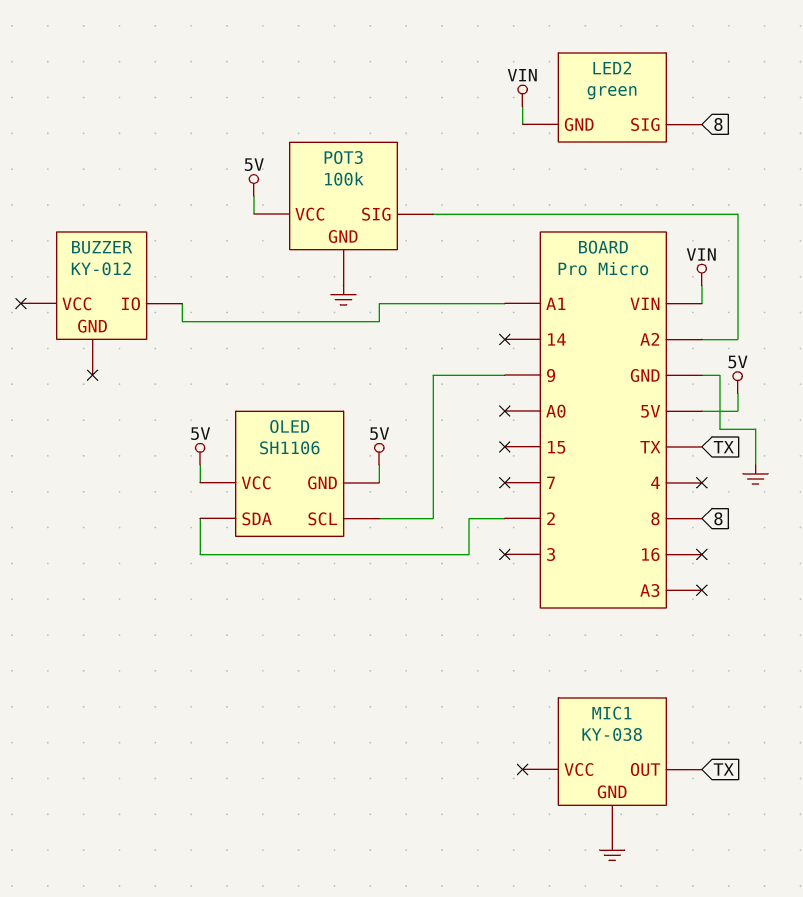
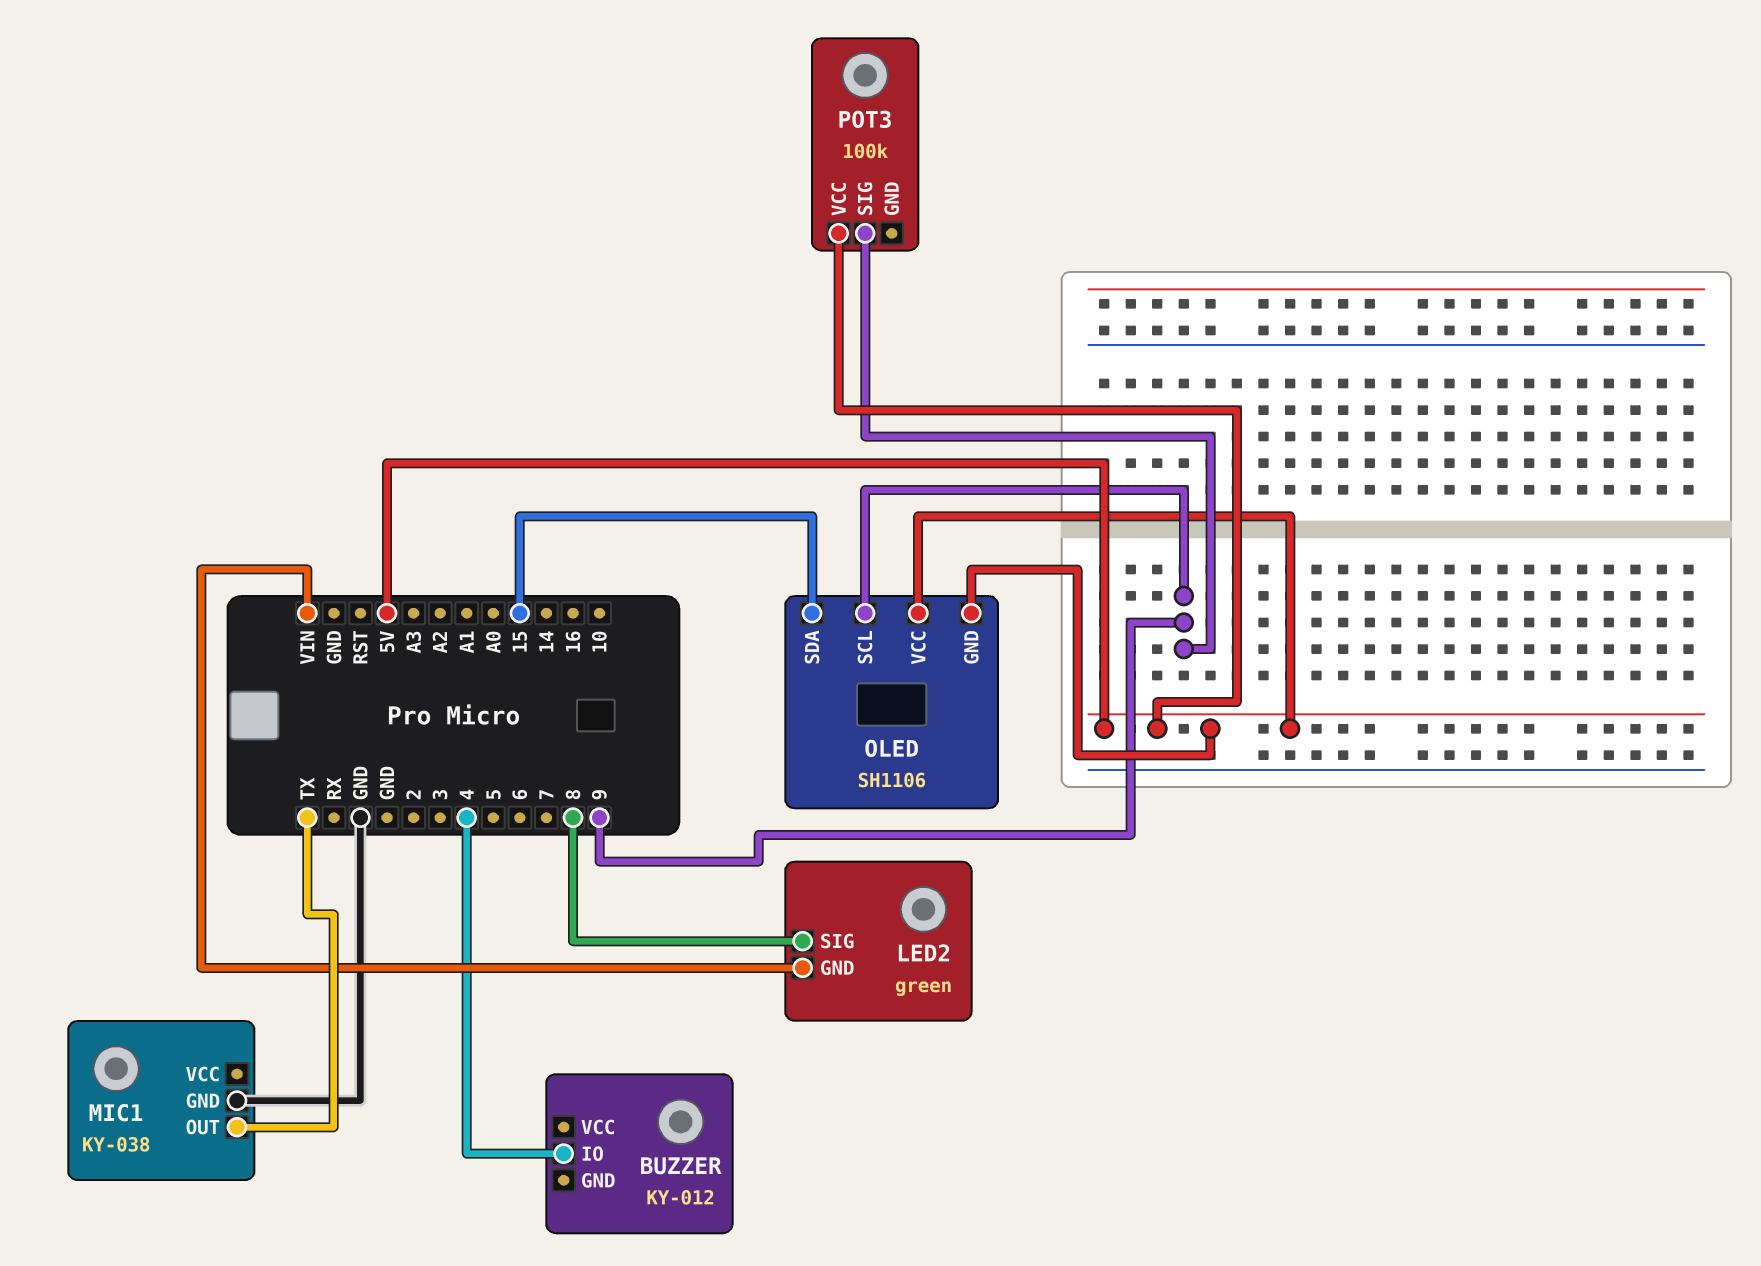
BUZZER pin IO: A1 -> 4
OLED pin SDA: 2 -> 15
POT3 pin GND: GND -> none
POT3 pin SIG: A2 -> 9

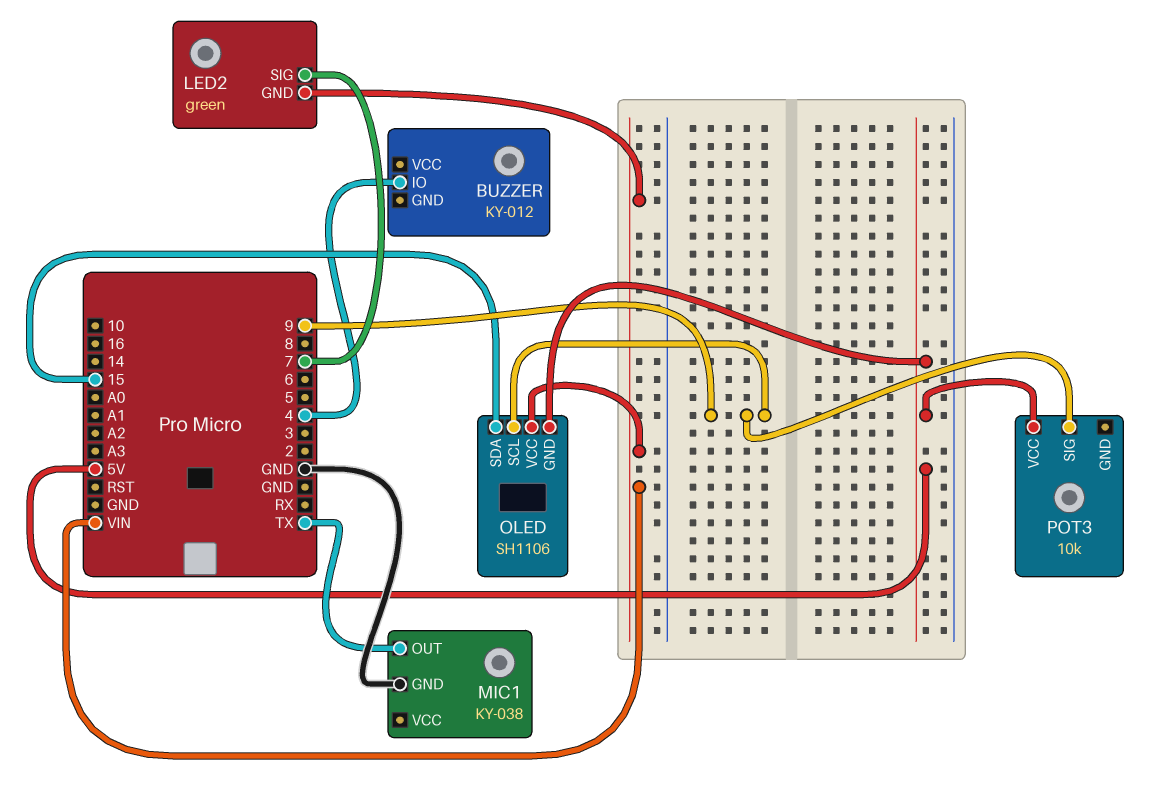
LED2 pin SIG: 8 -> 7
OLED pin VCC: 5V -> VIN
POT3: 100k -> 10k

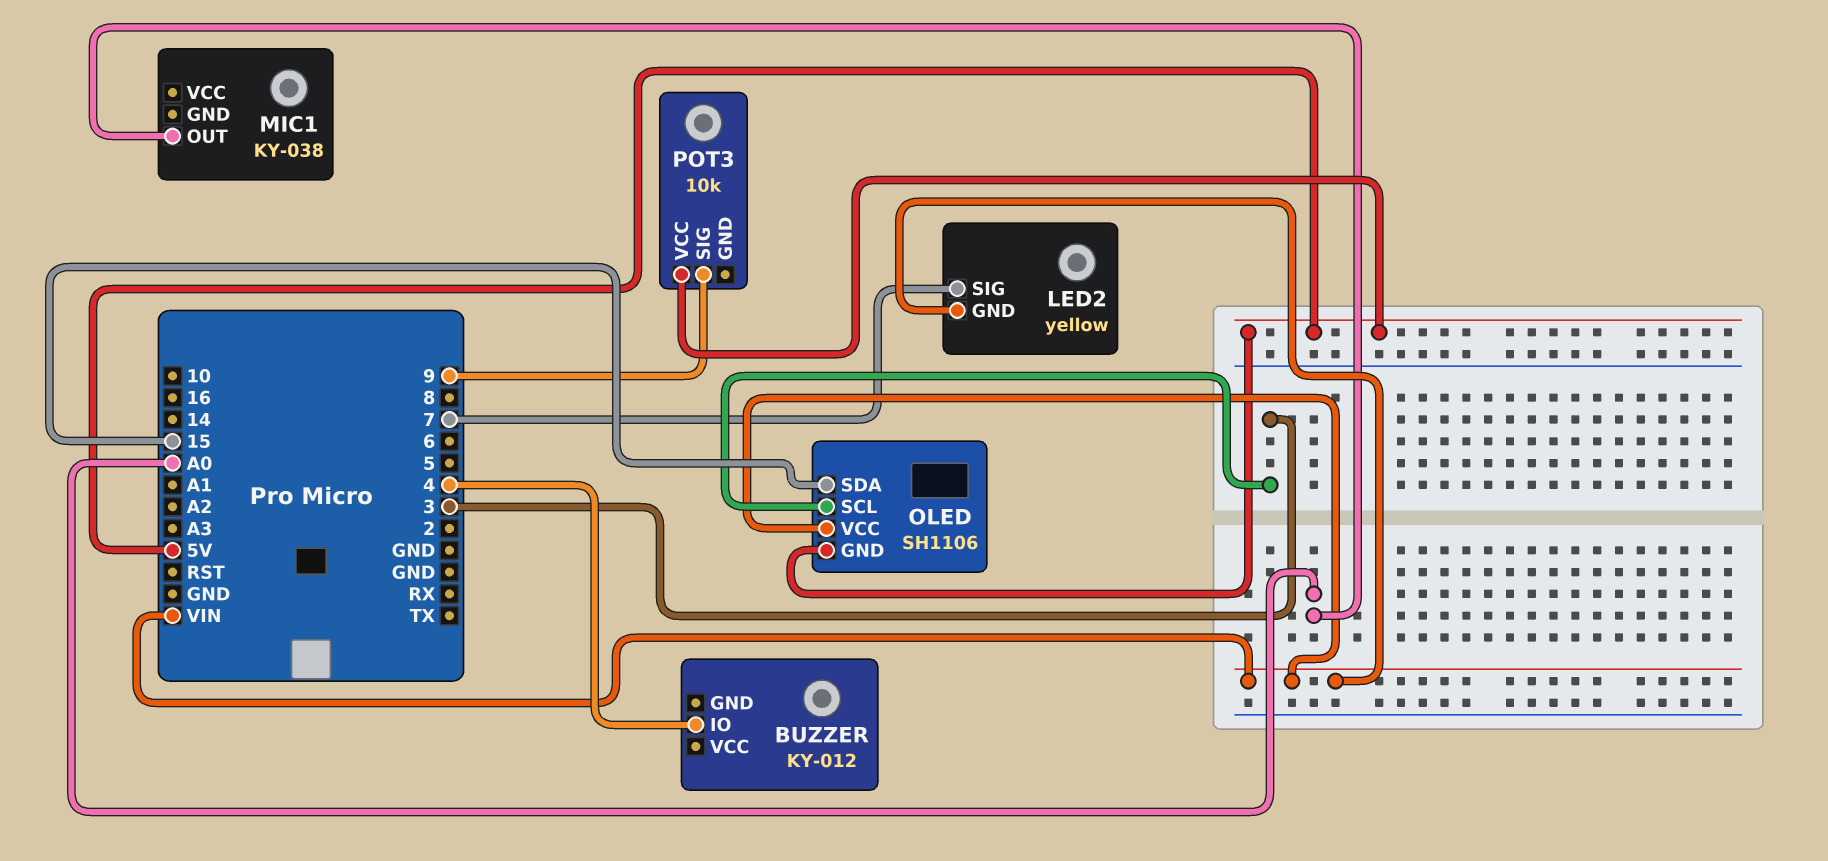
LED2: green -> yellow
MIC1 pin GND: GND -> none
MIC1 pin OUT: TX -> A0
OLED pin SCL: 9 -> 3

